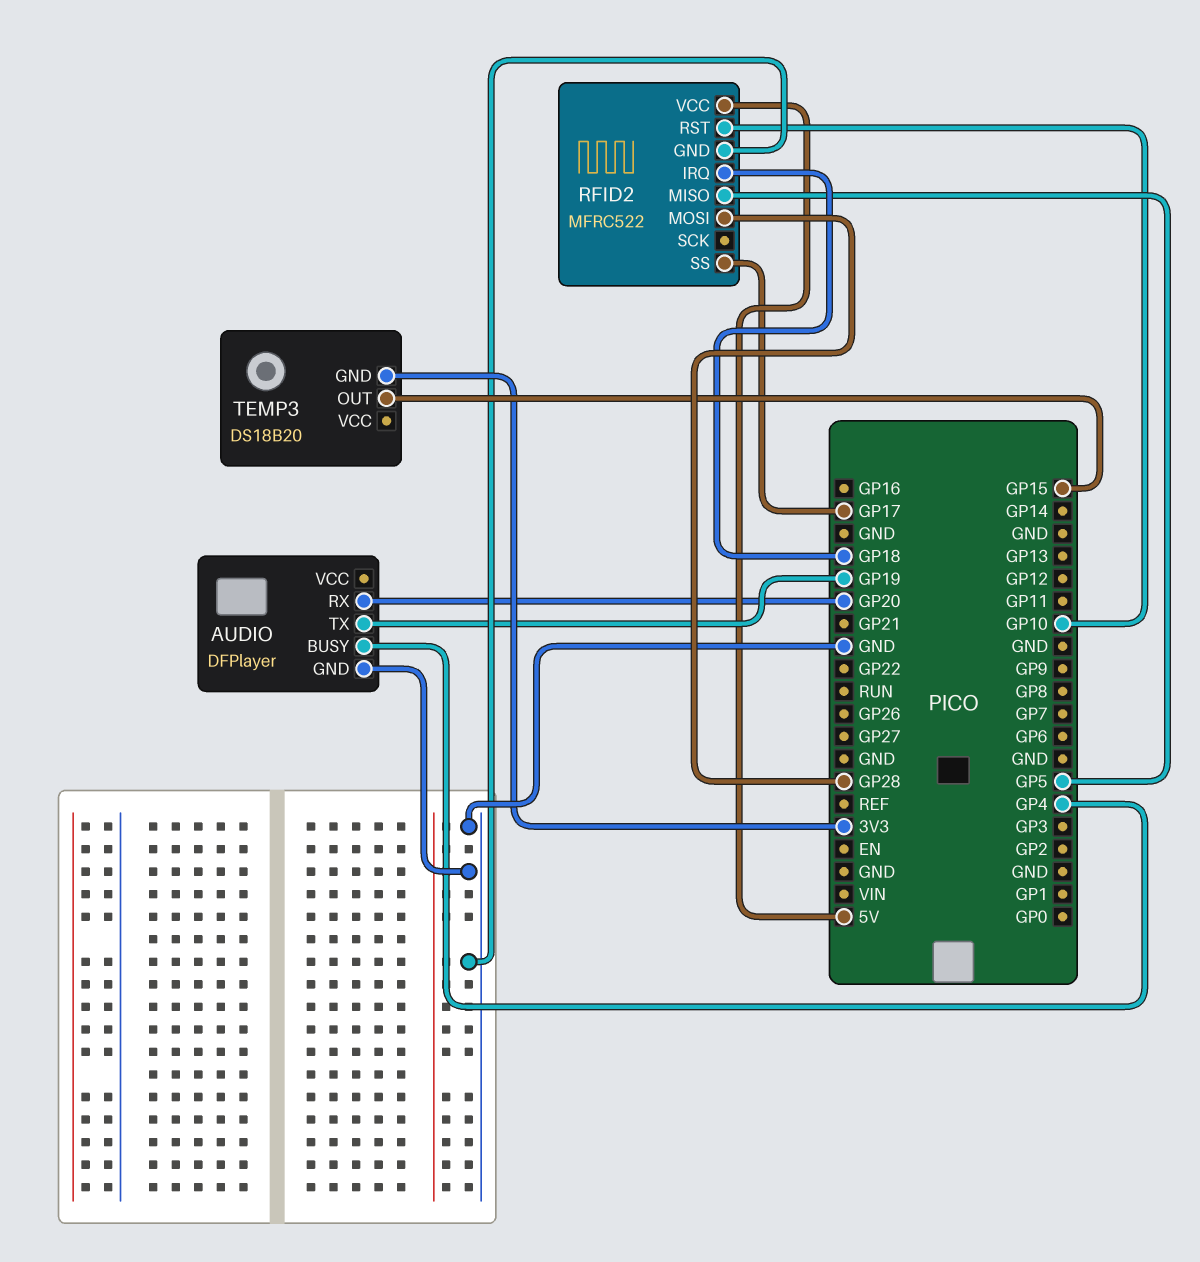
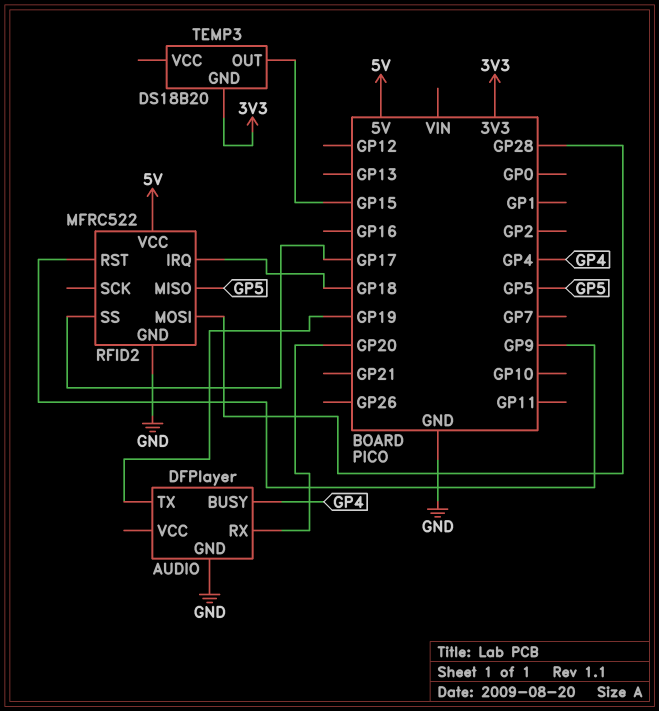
RFID2 pin RST: GP10 -> GP9

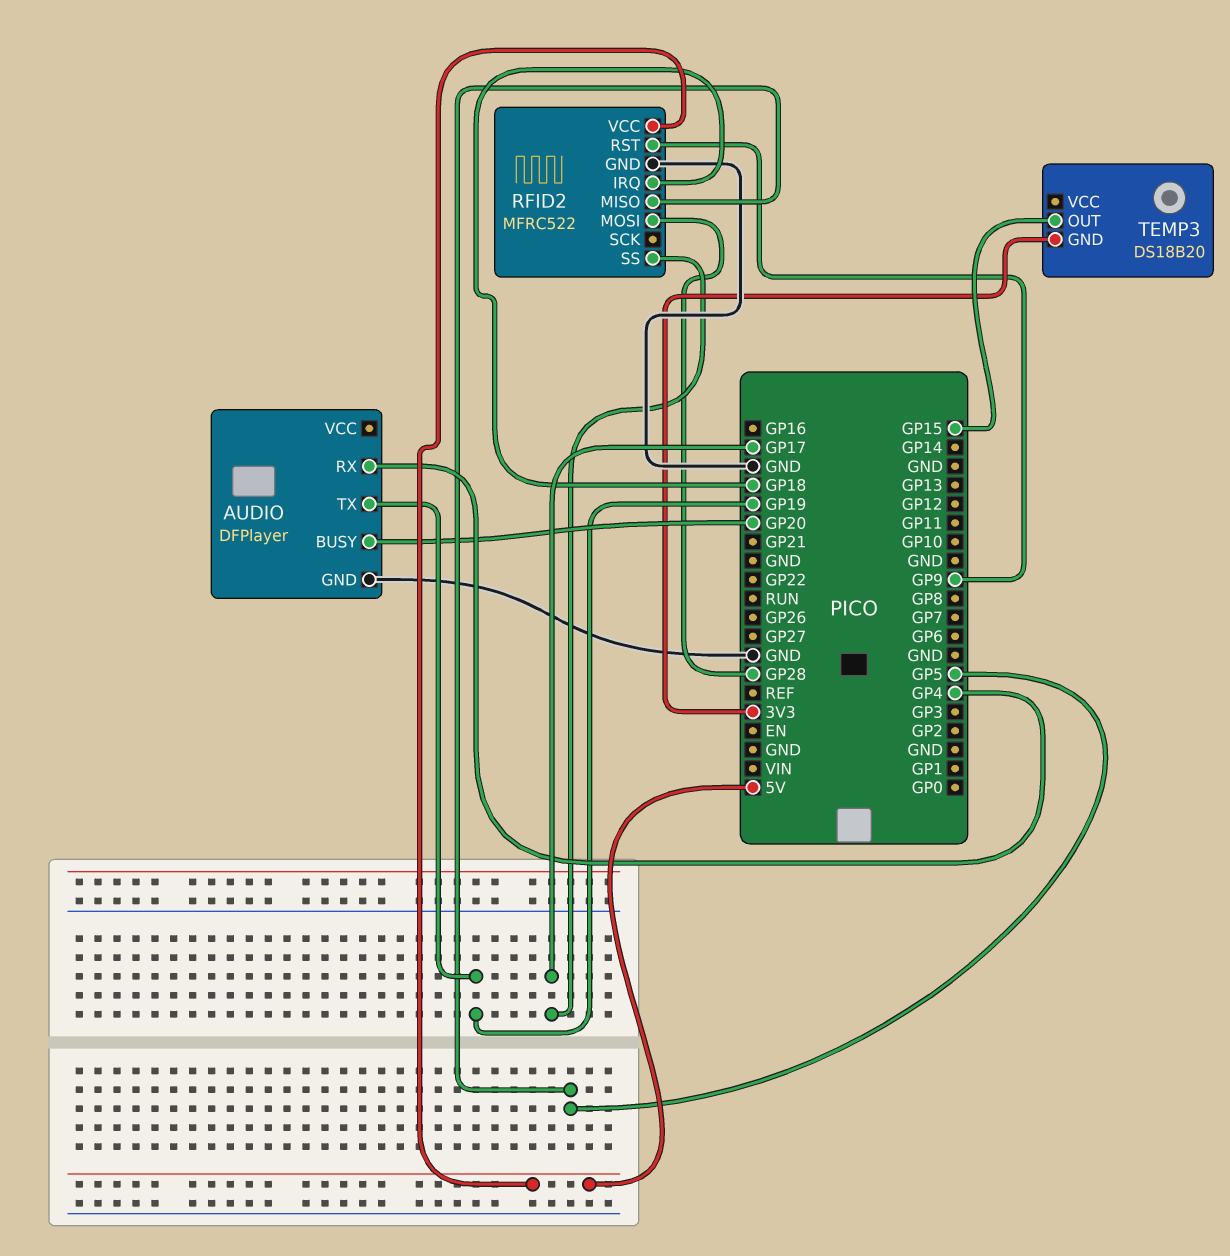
AUDIO pin BUSY: GP4 -> GP20
AUDIO pin RX: GP20 -> GP4

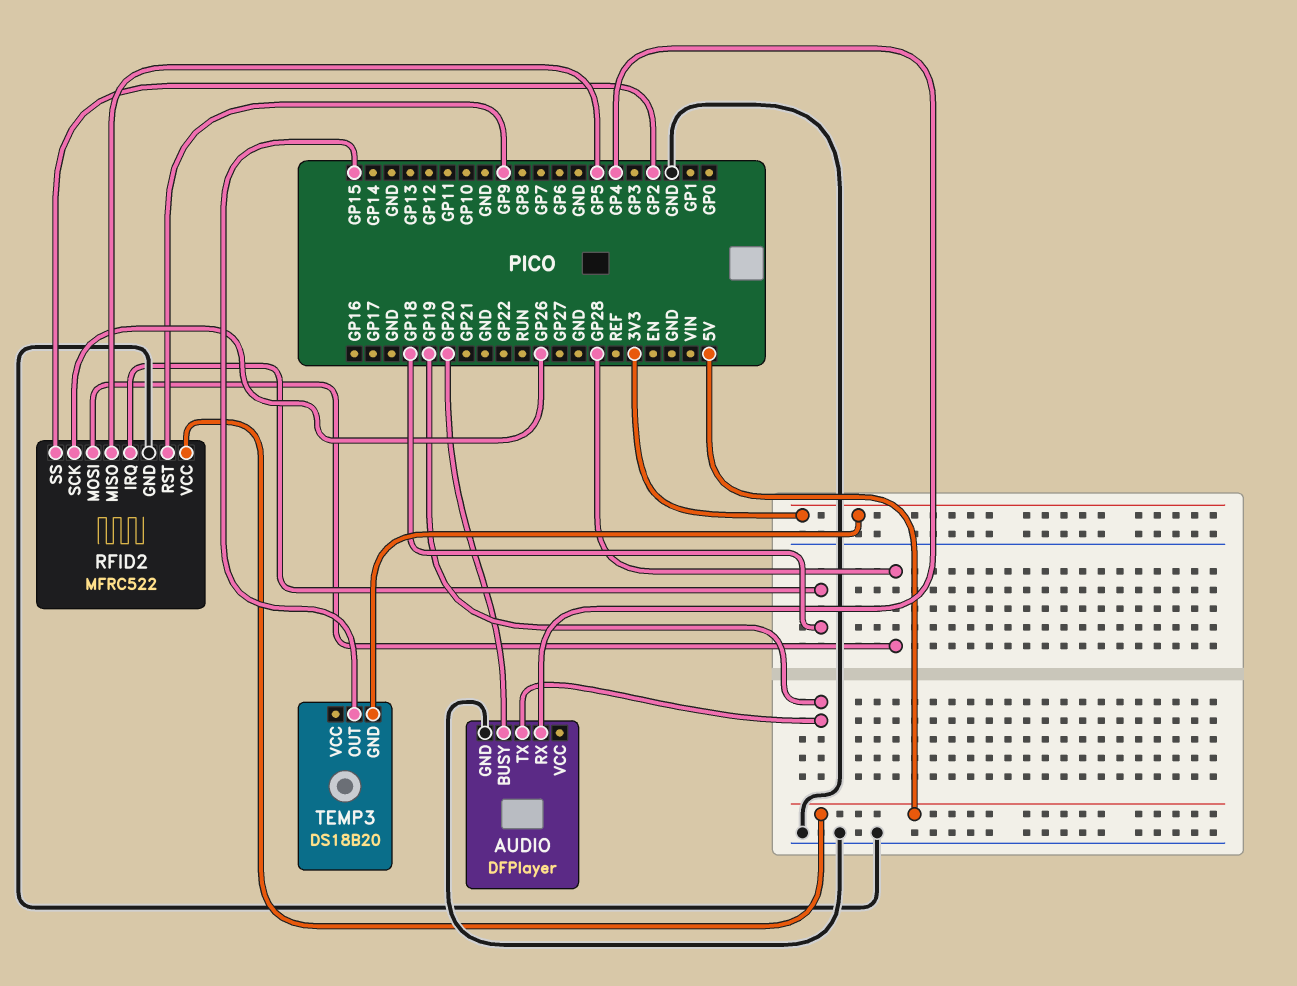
RFID2 pin SCK: none -> GP26
RFID2 pin SS: GP17 -> GP2

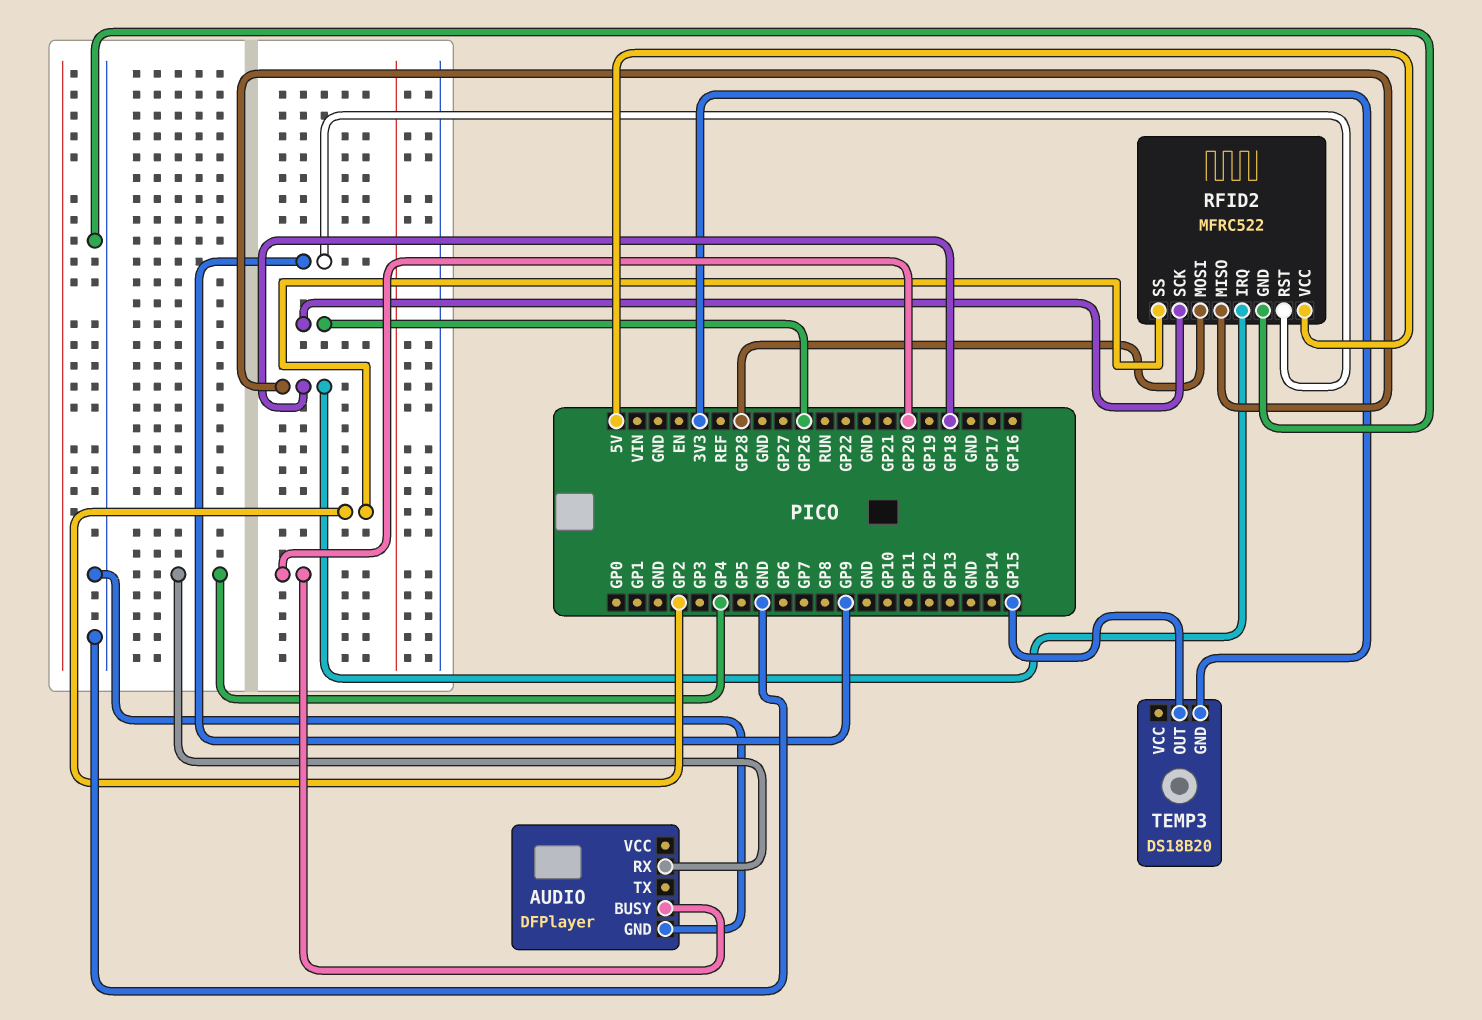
AUDIO pin TX: GP19 -> none
RFID2 pin MISO: GP5 -> GP18

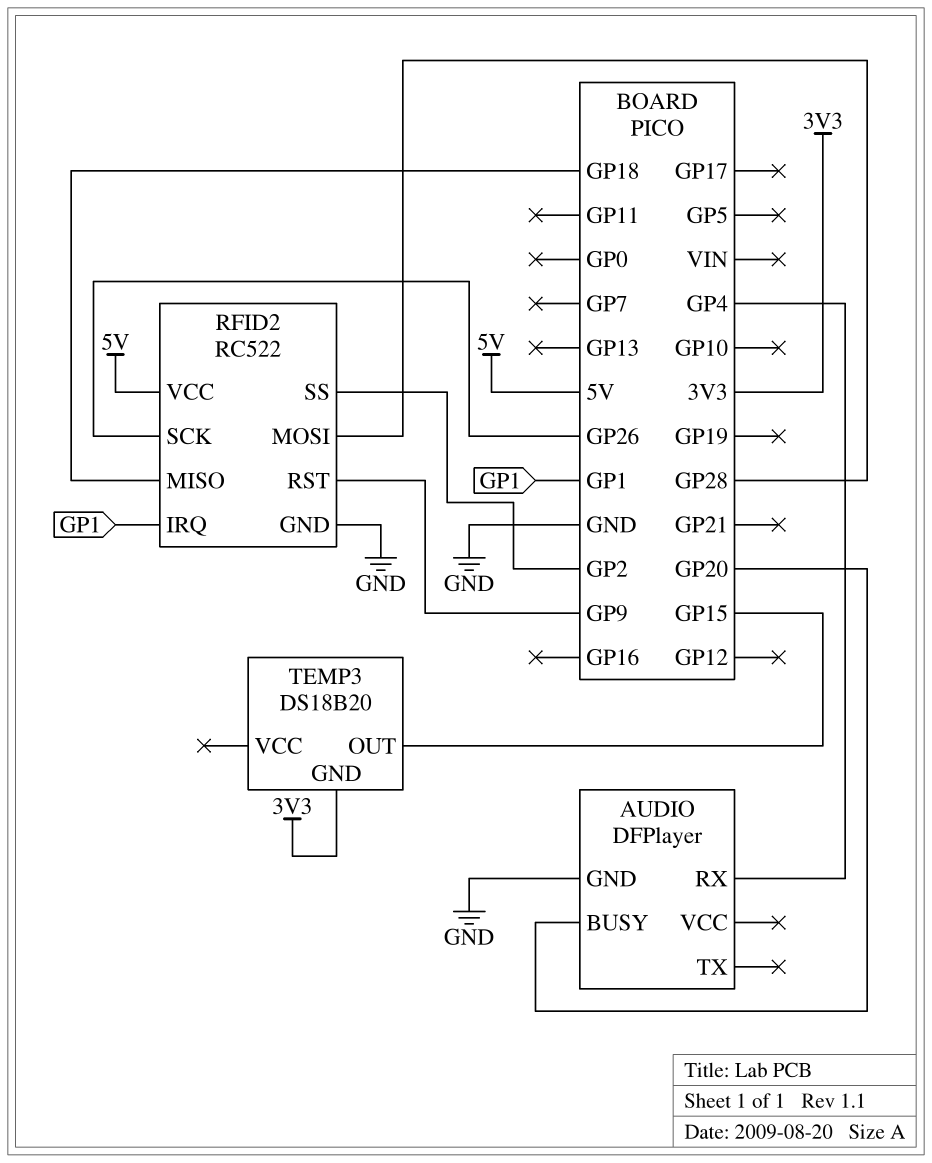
RFID2: MFRC522 -> RC522
RFID2 pin IRQ: GP18 -> GP1

